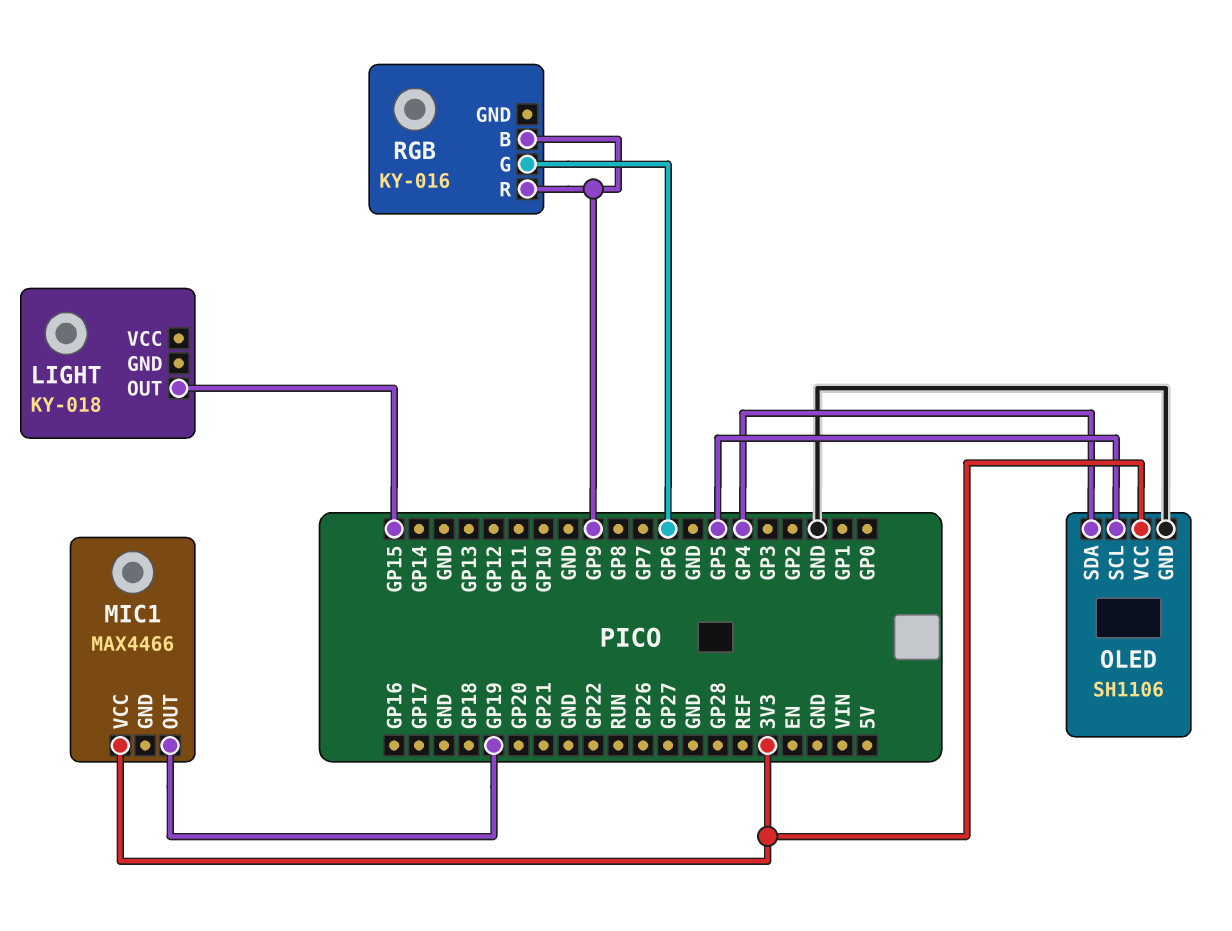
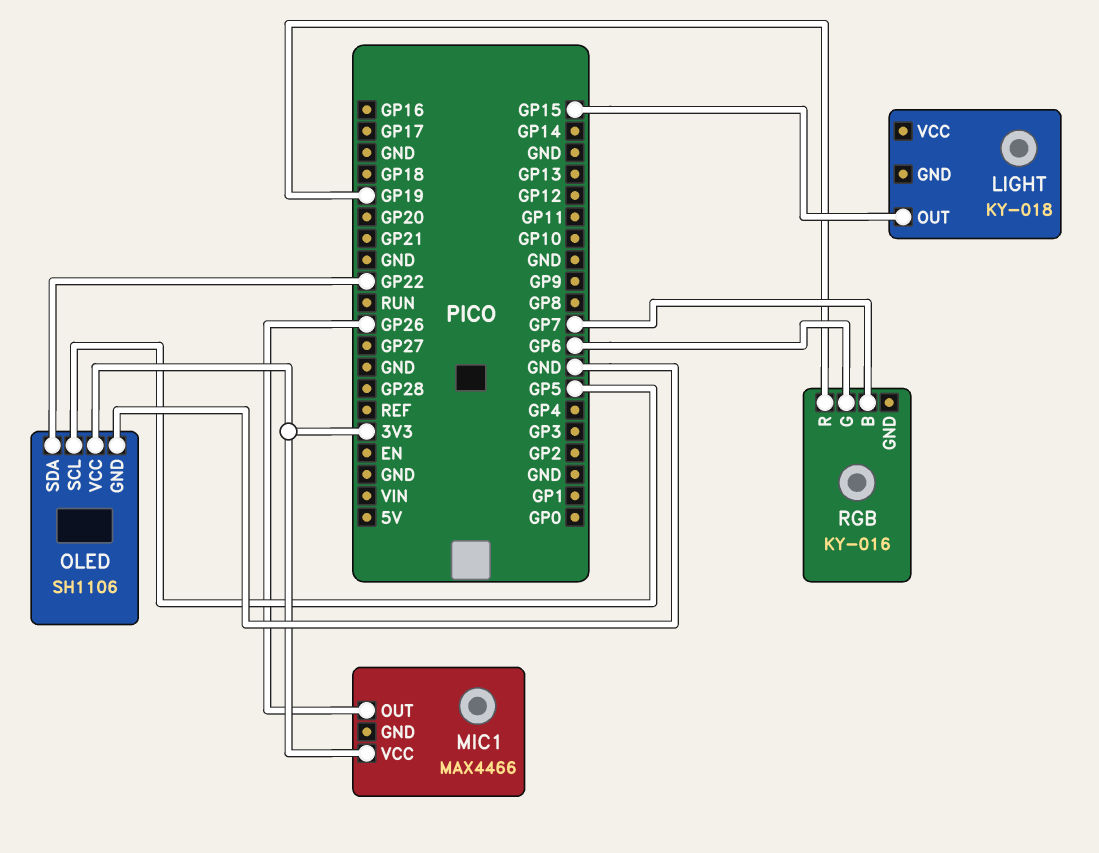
MIC1 pin OUT: GP19 -> GP26
OLED pin SDA: GP4 -> GP22
RGB pin B: GP9 -> GP7
RGB pin R: GP9 -> GP19

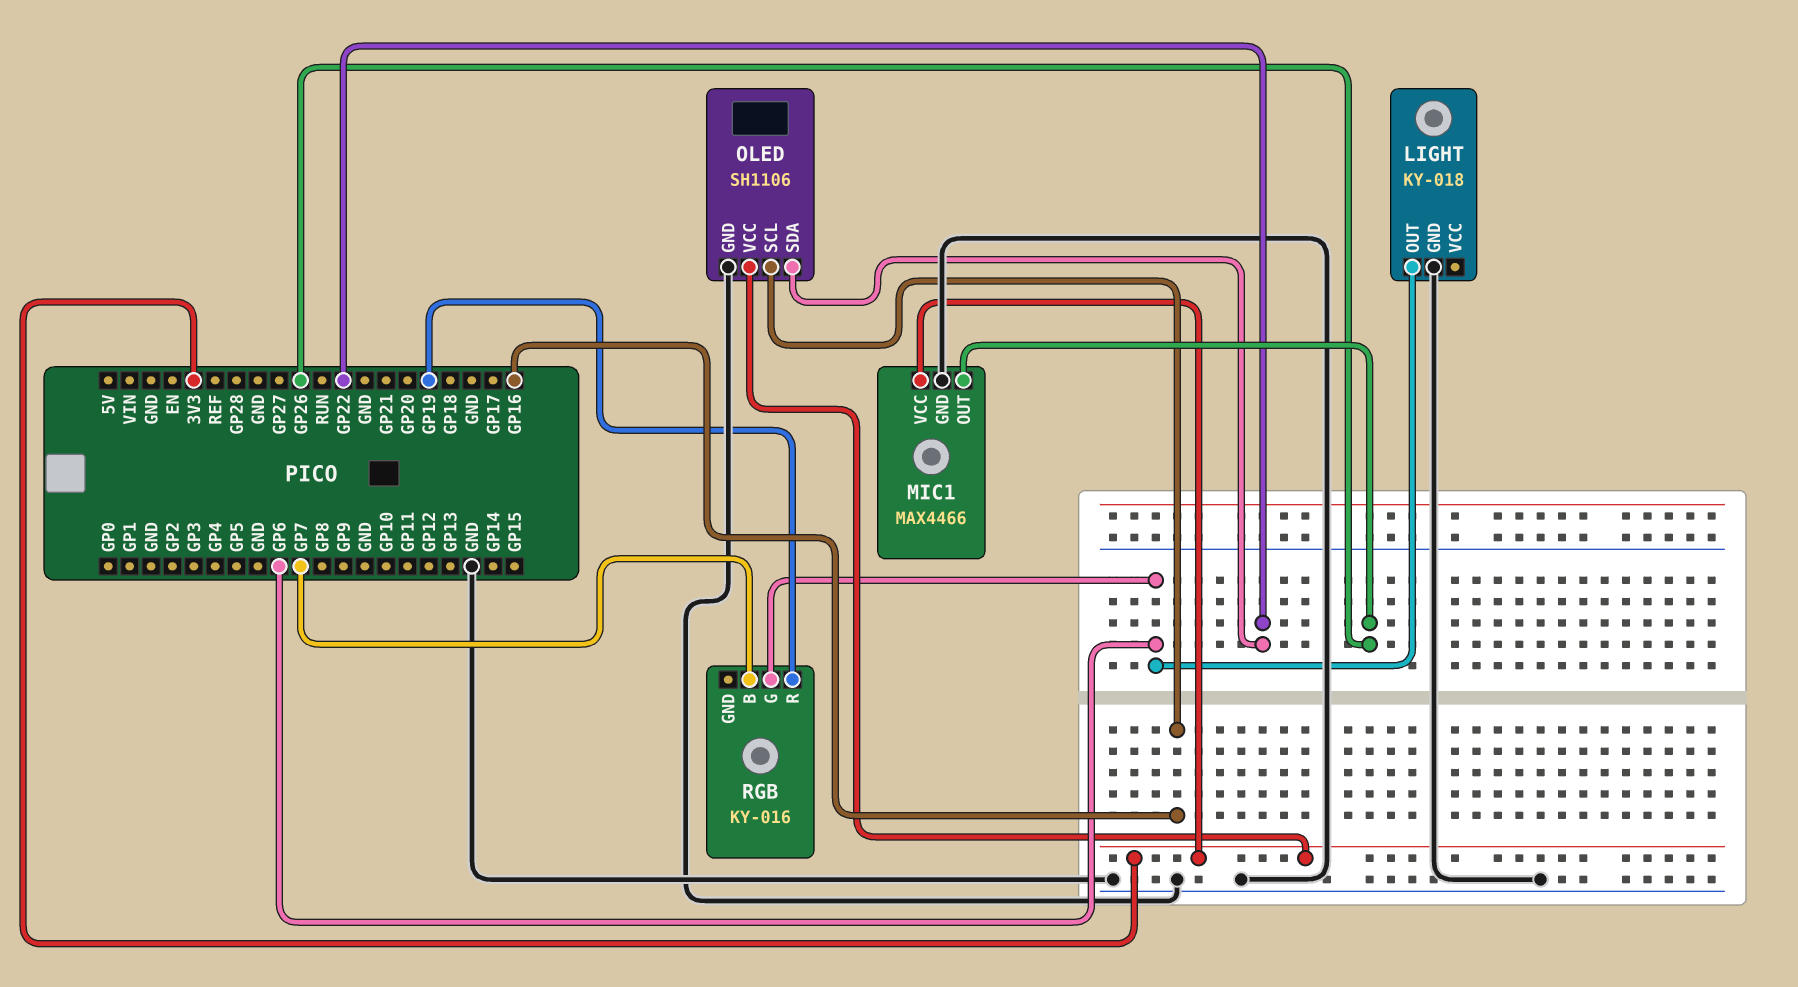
LIGHT pin GND: none -> GND
LIGHT pin OUT: GP15 -> GP6
MIC1 pin GND: none -> GND
OLED pin SCL: GP5 -> GP16

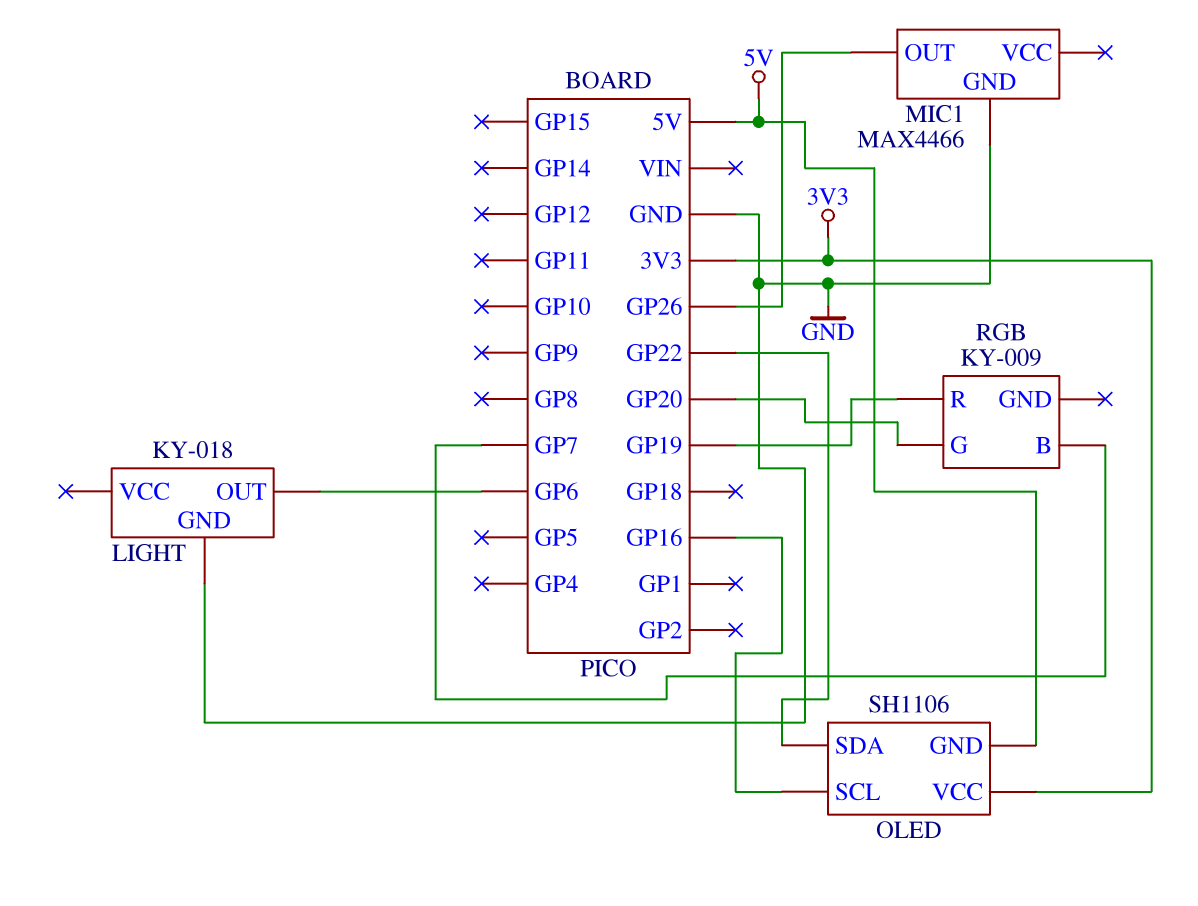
MIC1 pin VCC: 3V3 -> none
OLED pin GND: GND -> 5V
RGB: KY-016 -> KY-009
RGB pin G: GP6 -> GP20

